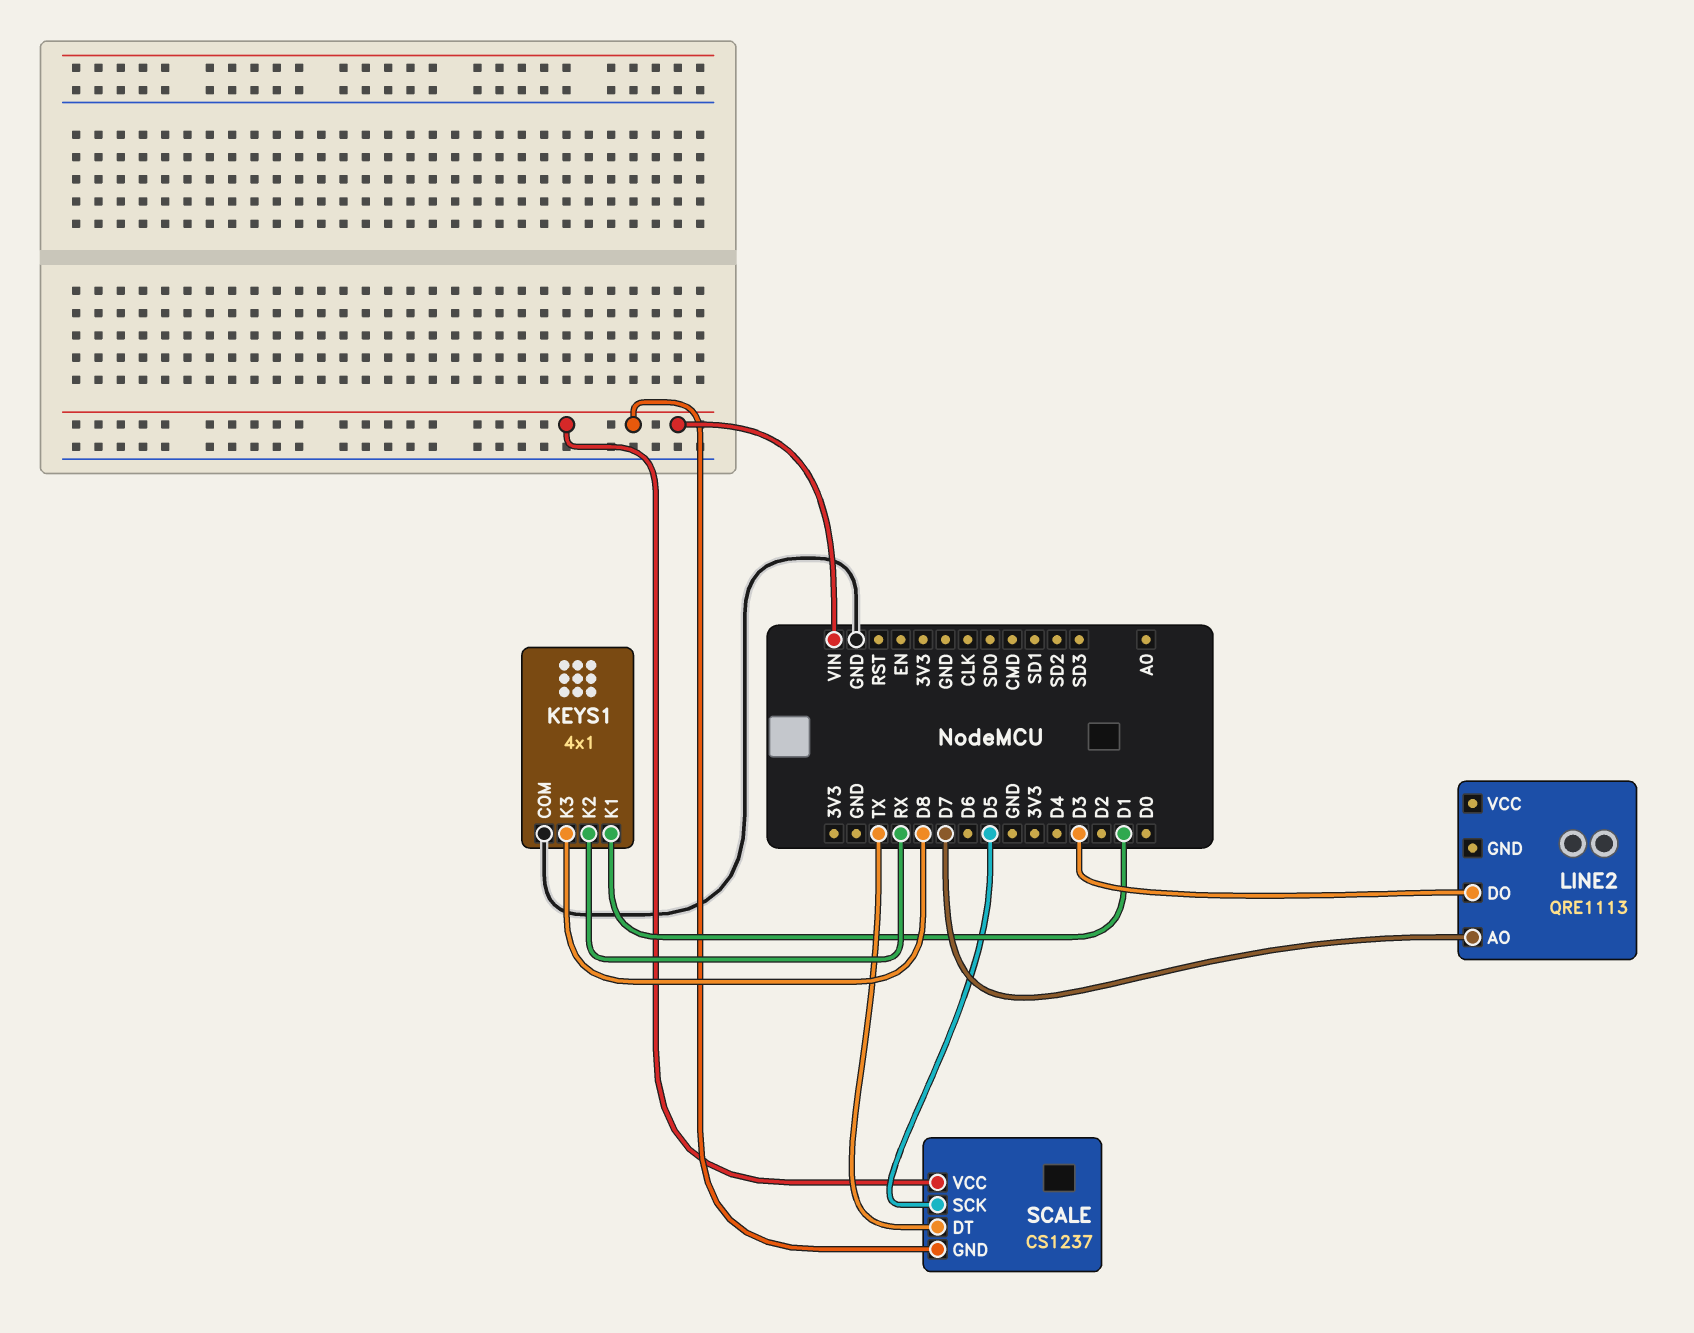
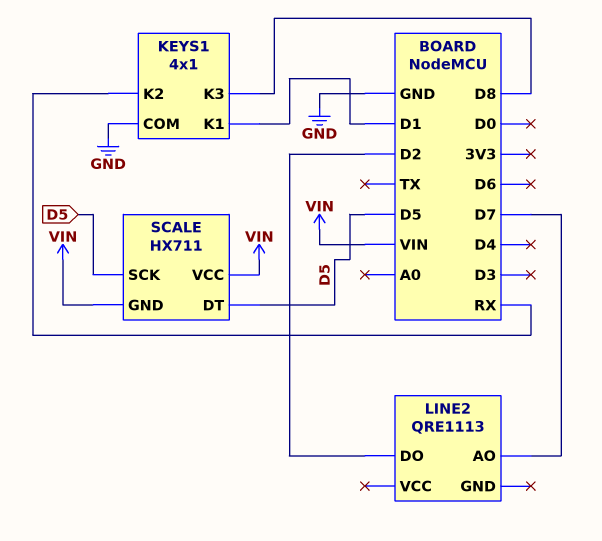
LINE2 pin DO: D3 -> D2
SCALE: CS1237 -> HX711
SCALE pin DT: TX -> D5

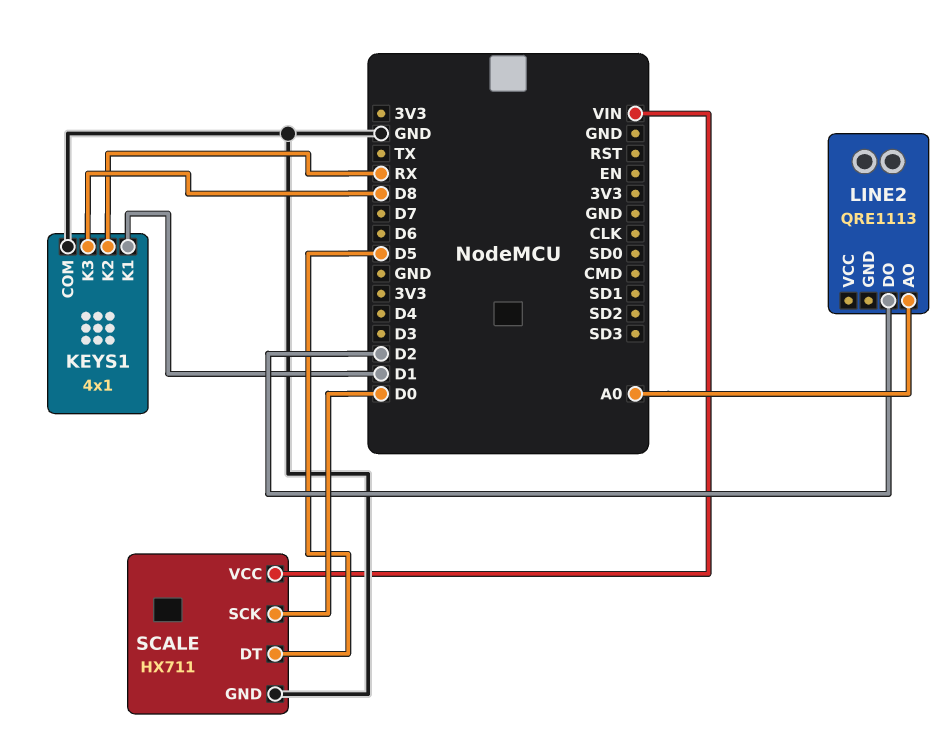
LINE2 pin AO: D7 -> A0
SCALE pin GND: VIN -> GND
SCALE pin SCK: D5 -> D0

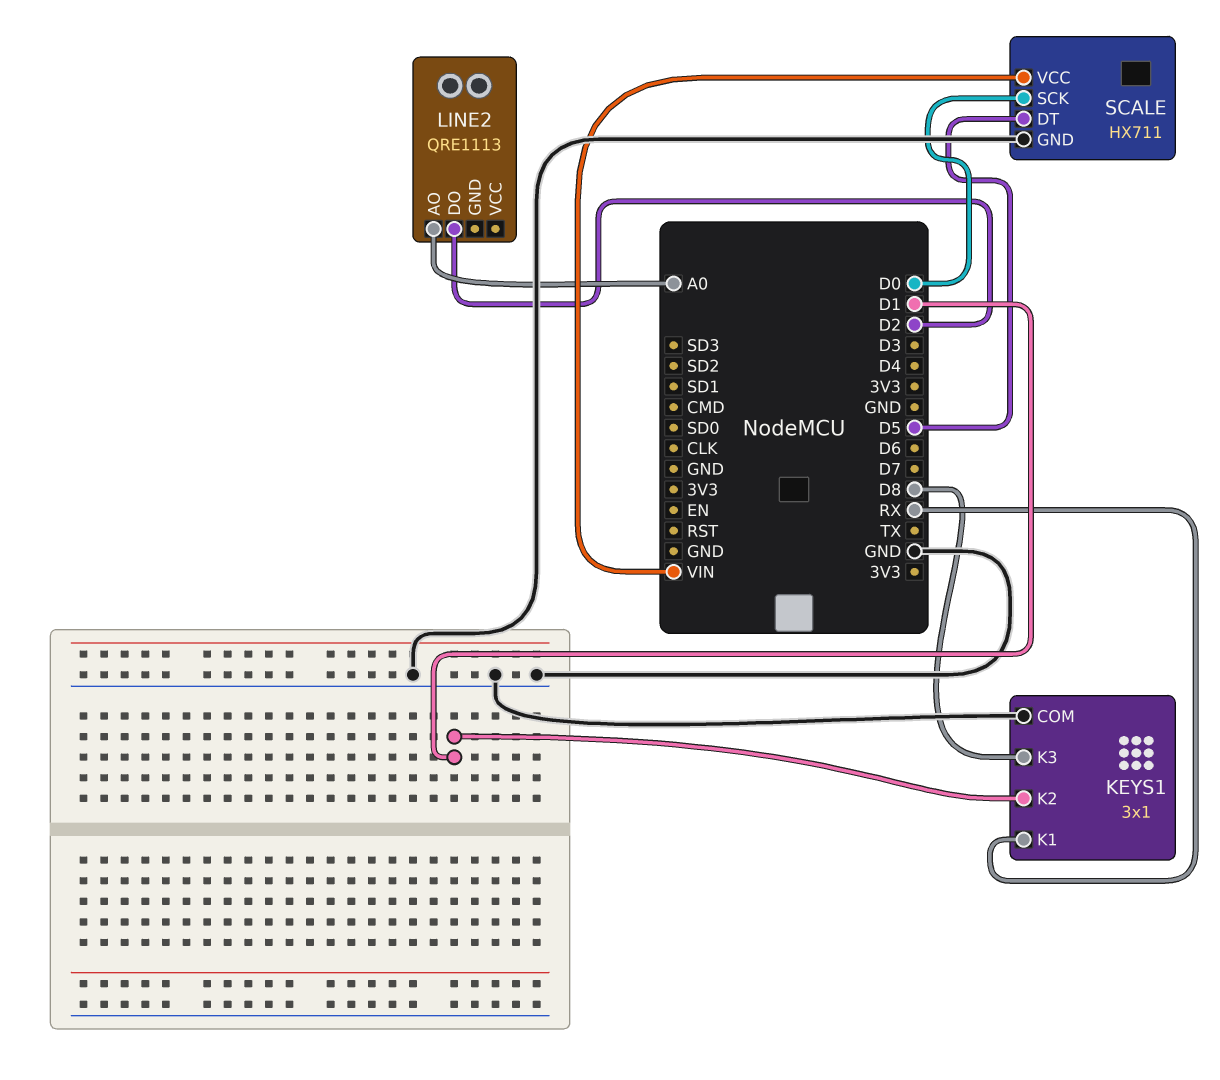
KEYS1: 4x1 -> 3x1
KEYS1 pin K1: D1 -> RX
KEYS1 pin K2: RX -> D1

